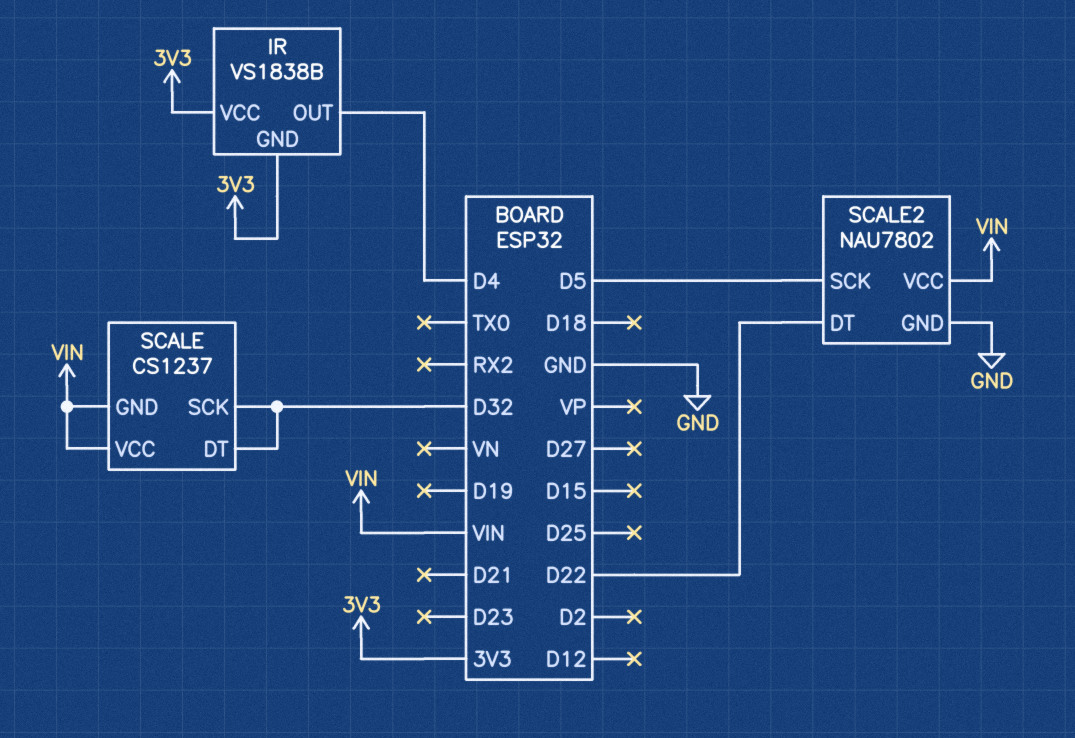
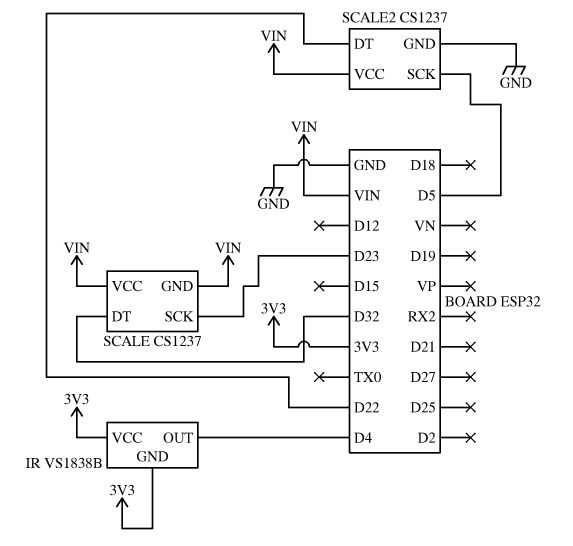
SCALE pin SCK: D32 -> D23
SCALE2: NAU7802 -> CS1237

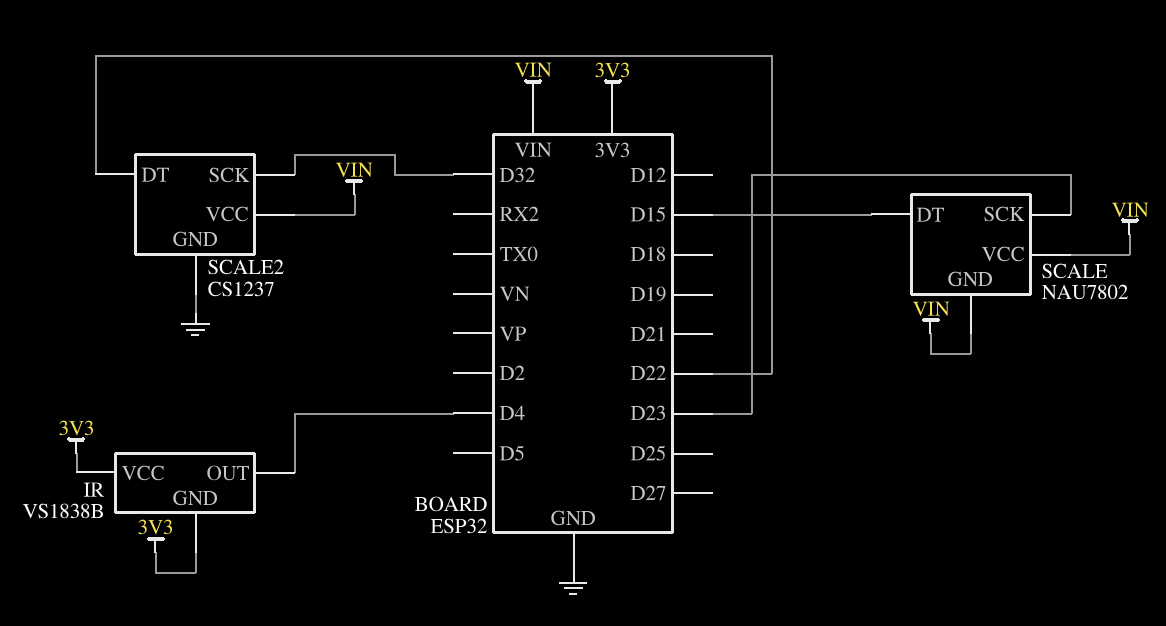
SCALE: CS1237 -> NAU7802
SCALE pin DT: D32 -> D15
SCALE2 pin SCK: D5 -> D32

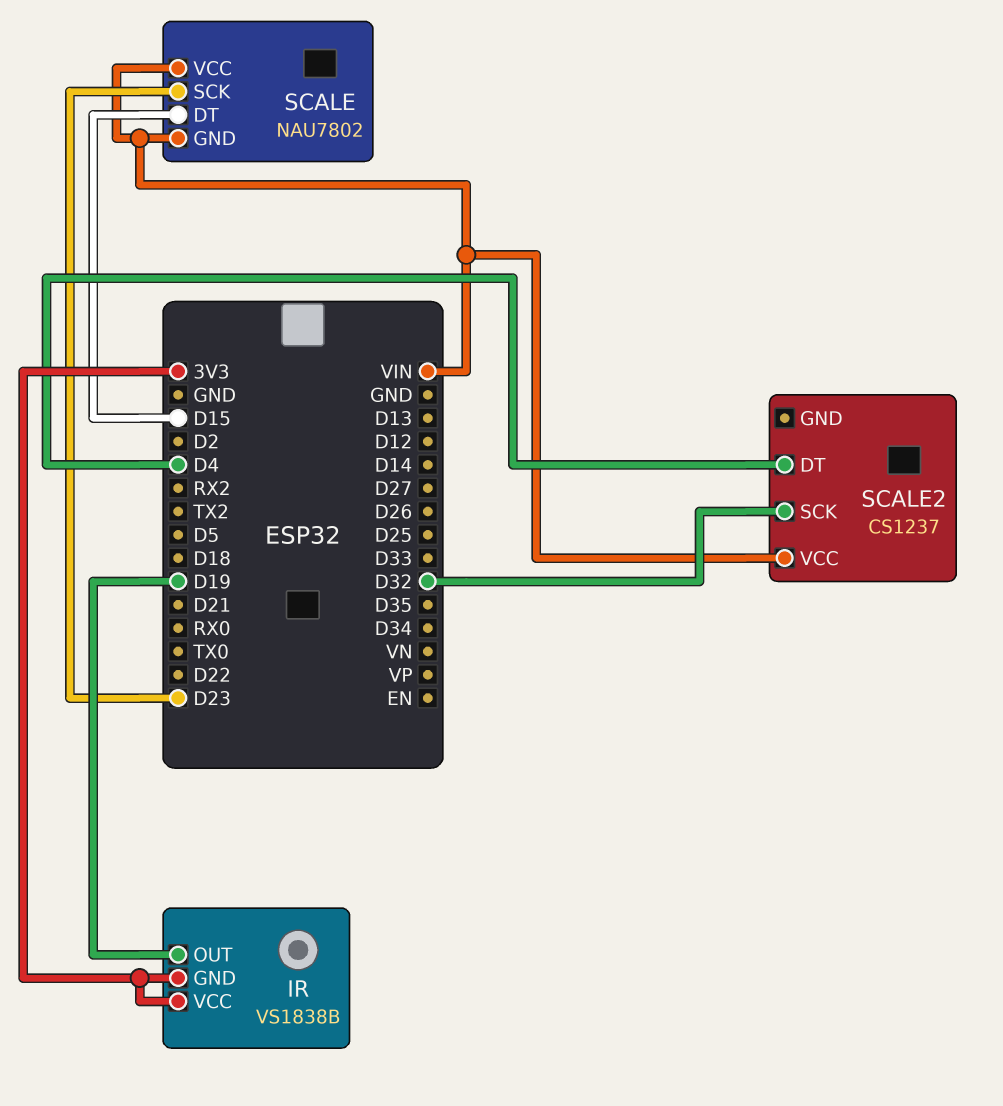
IR pin OUT: D4 -> D19
SCALE2 pin DT: D22 -> D4
SCALE2 pin GND: GND -> none

